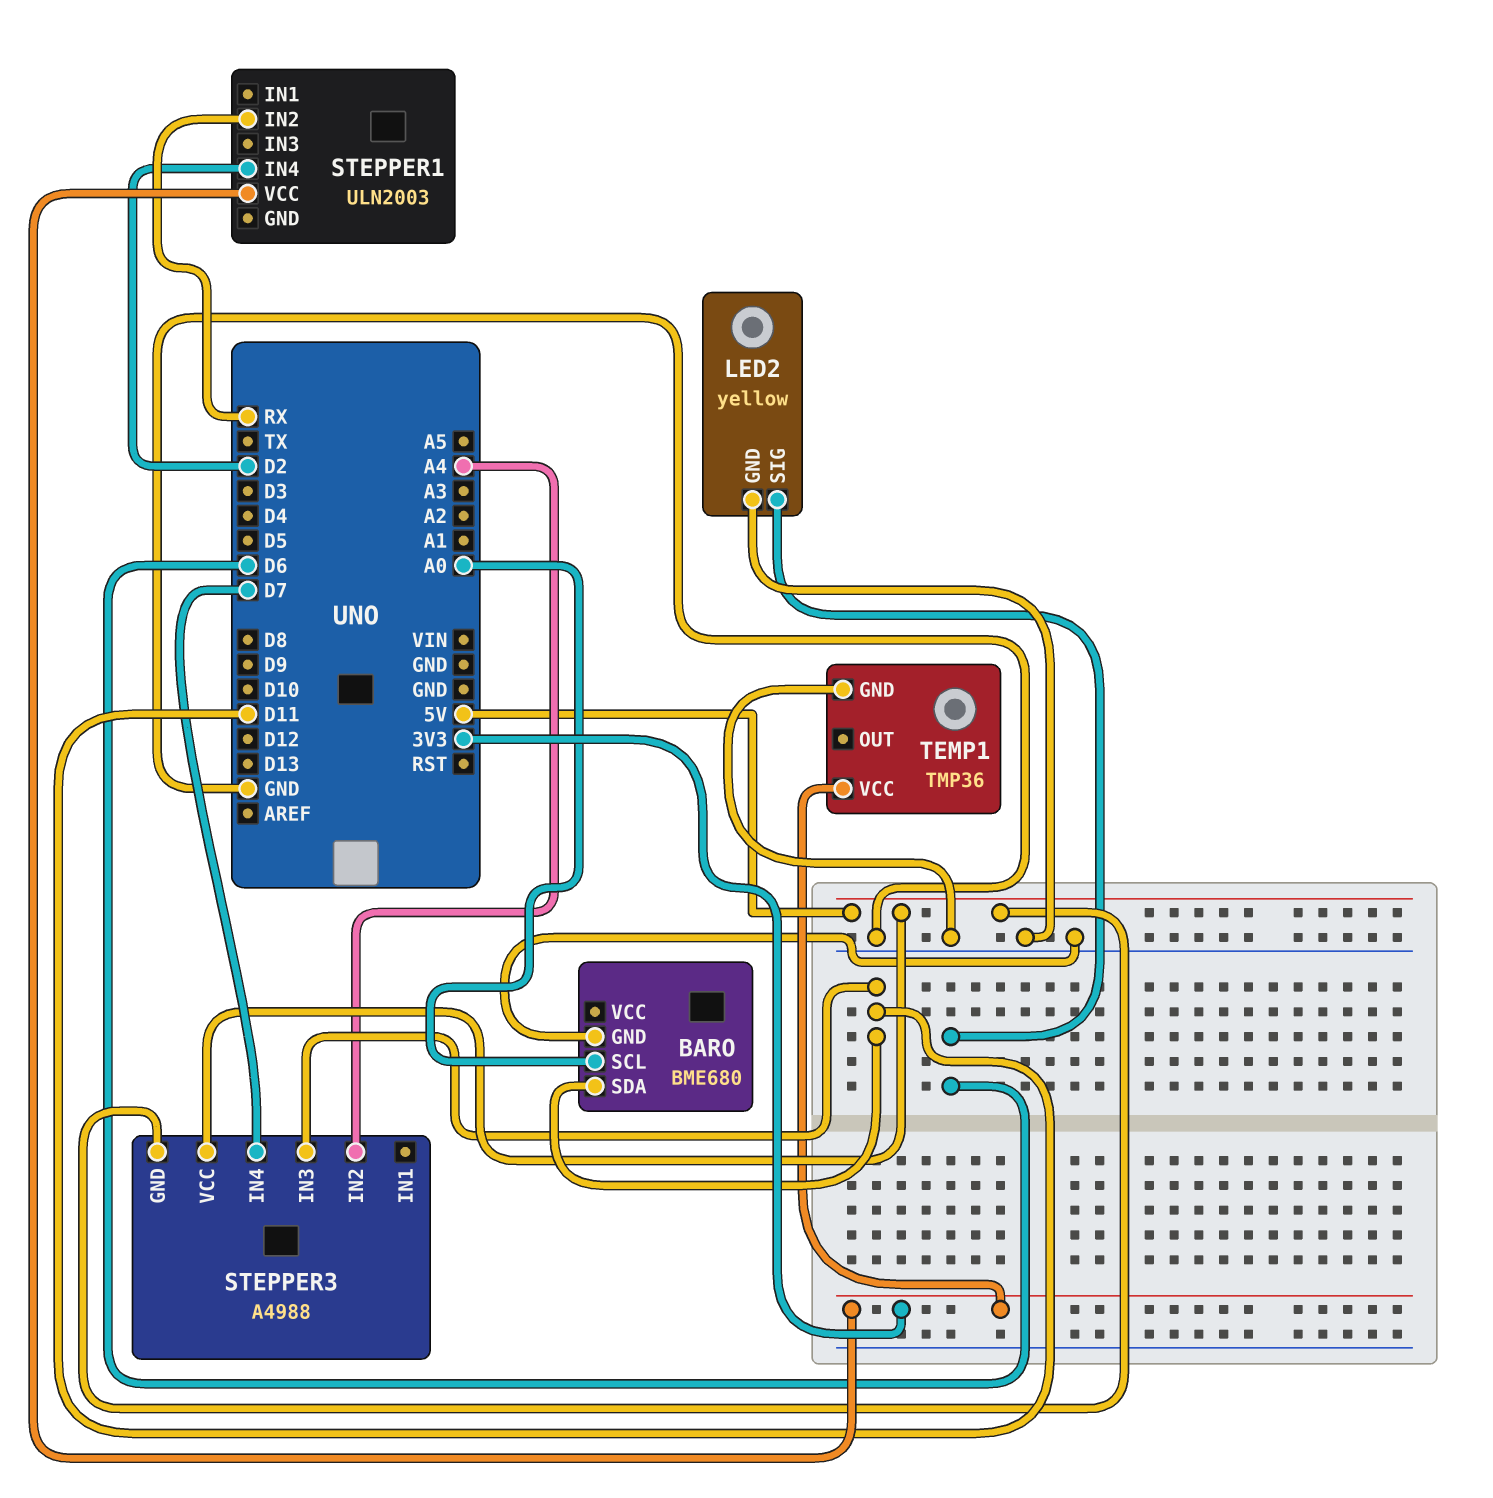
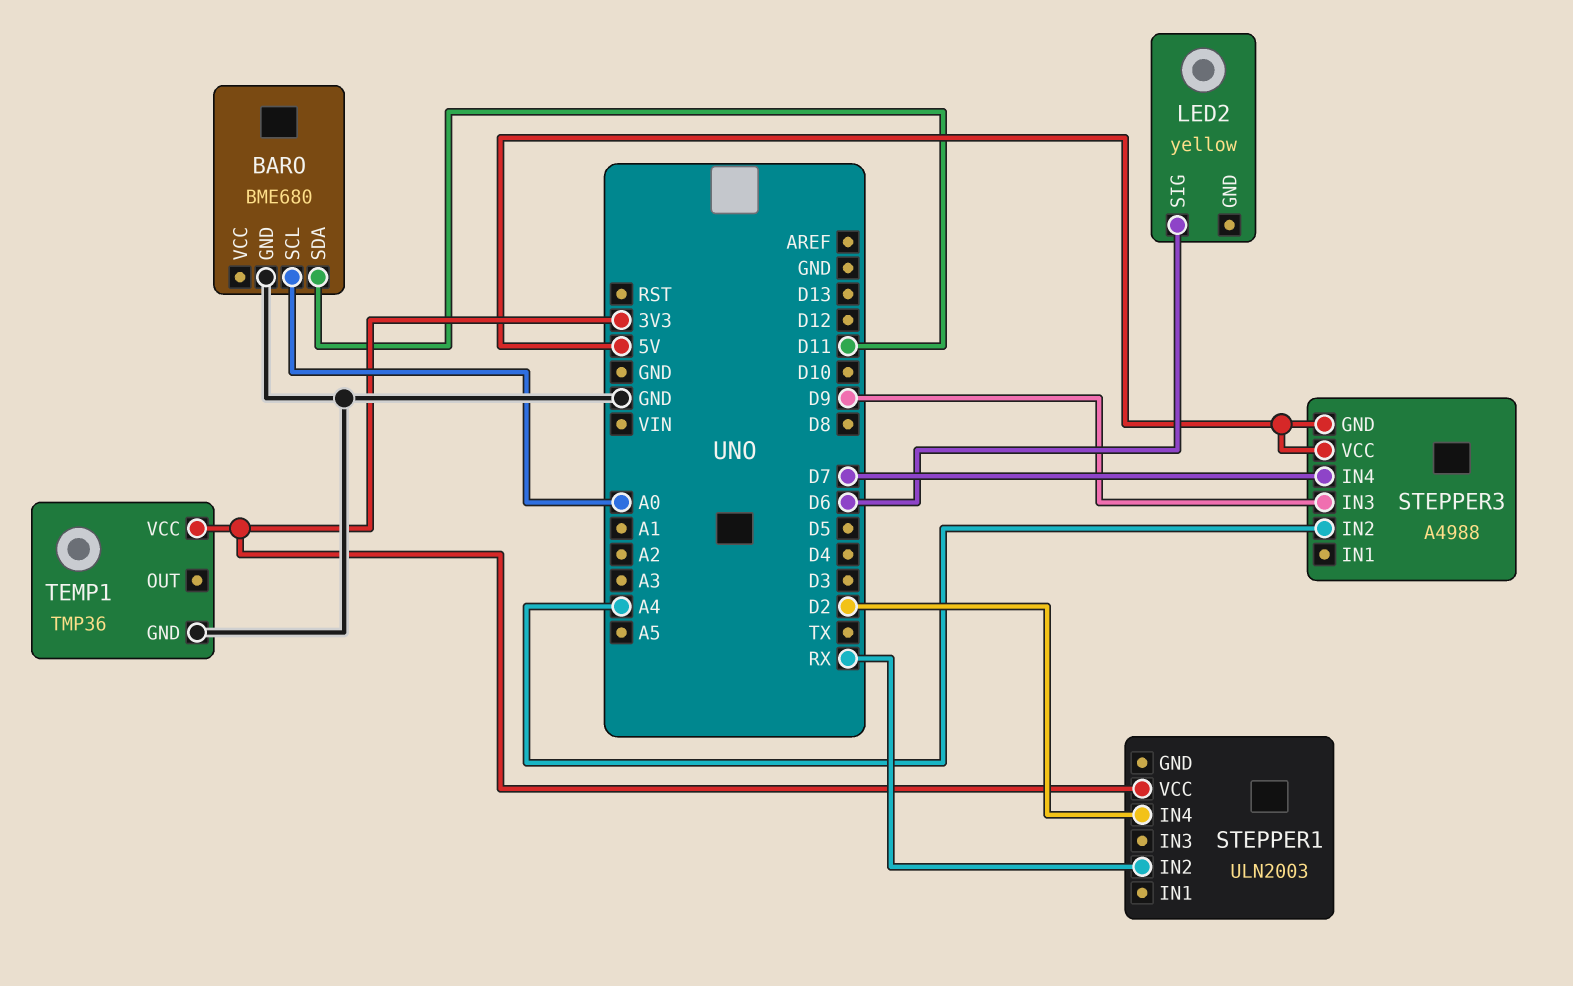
LED2 pin GND: GND -> none
STEPPER3 pin IN3: D11 -> D9

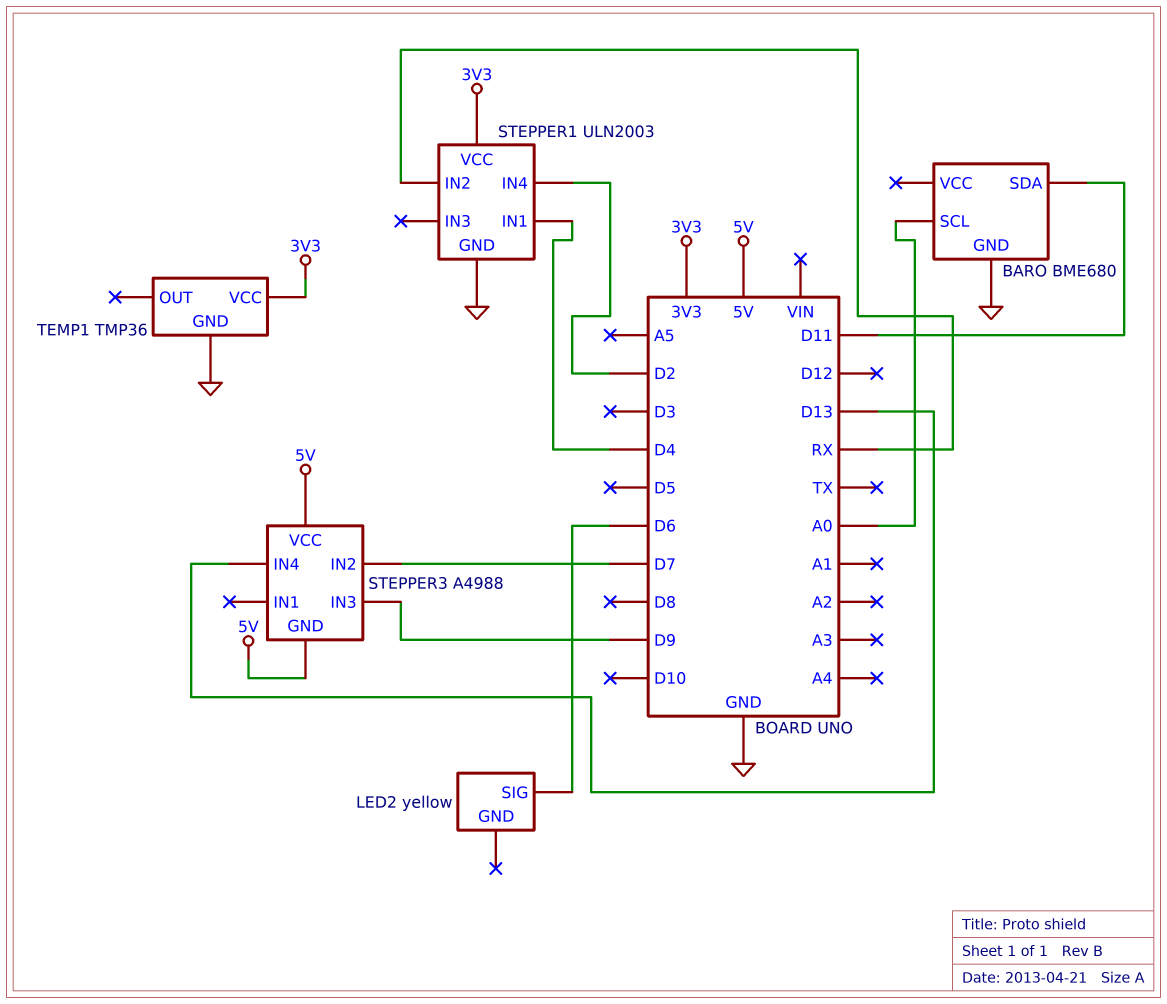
STEPPER1 pin GND: none -> GND
STEPPER1 pin IN1: none -> D4
STEPPER3 pin IN2: A4 -> D7
STEPPER3 pin IN4: D7 -> D13

